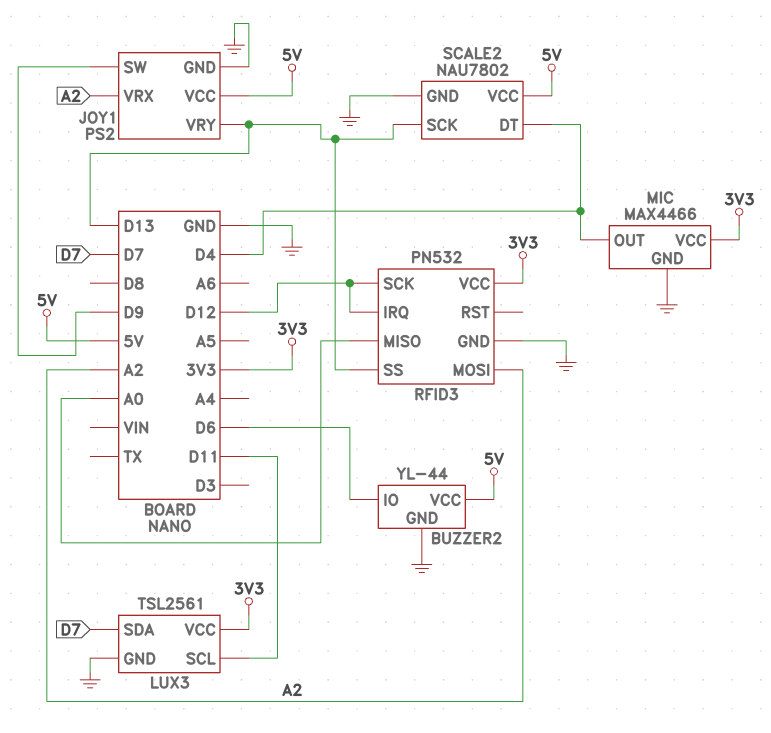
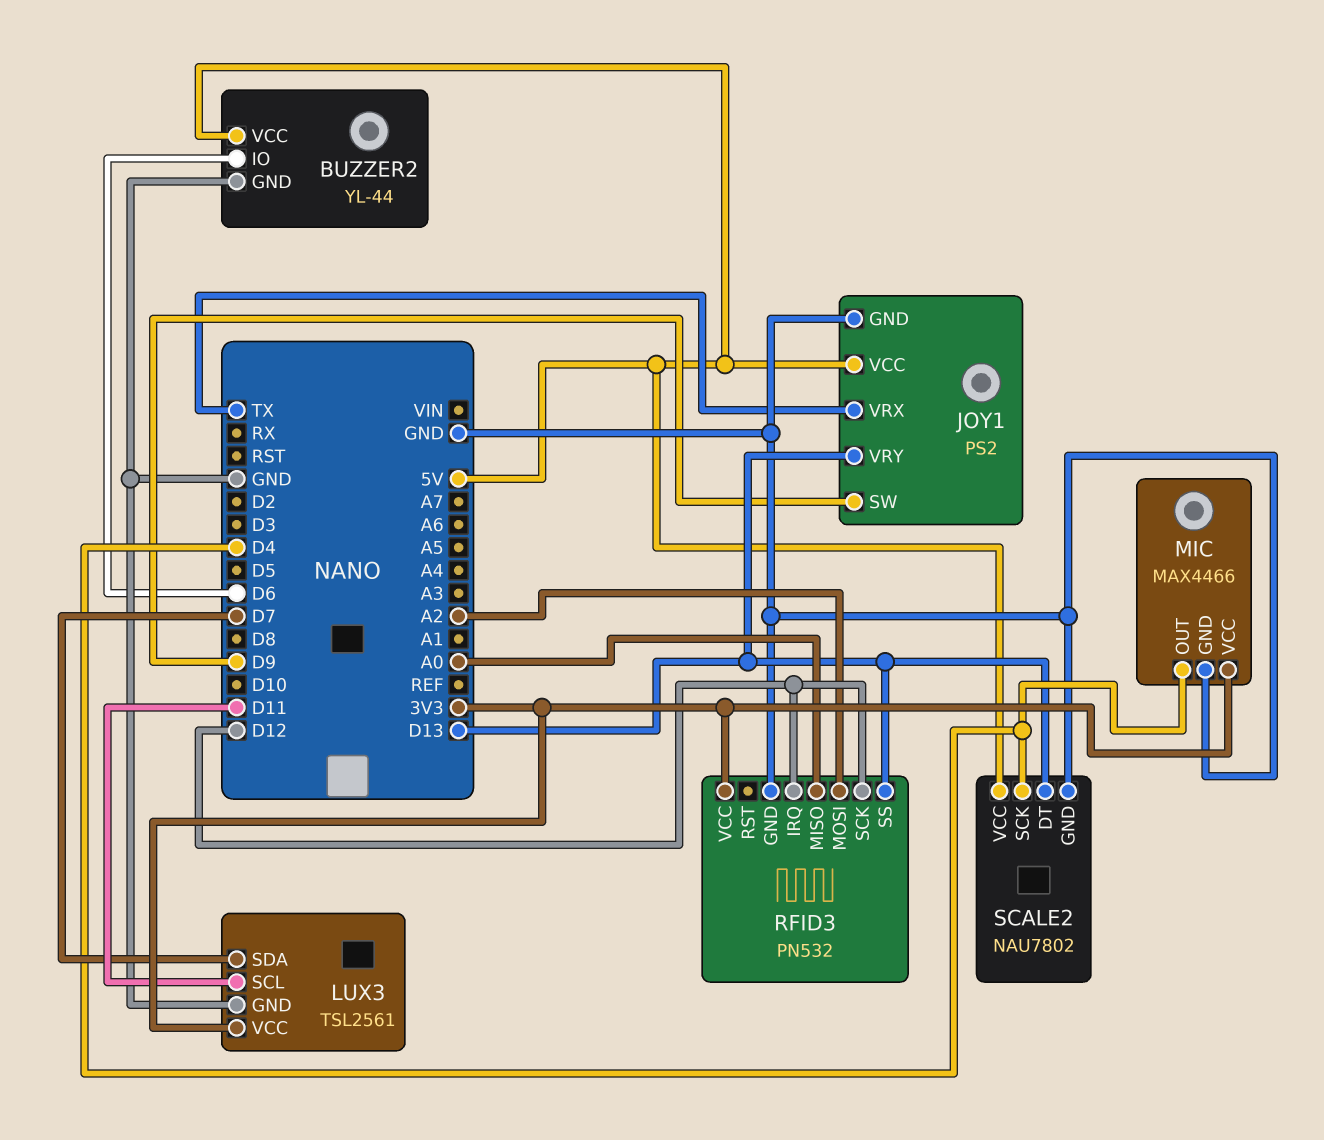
JOY1 pin VRX: A2 -> TX
SCALE2 pin DT: D4 -> D13
SCALE2 pin SCK: D13 -> D4

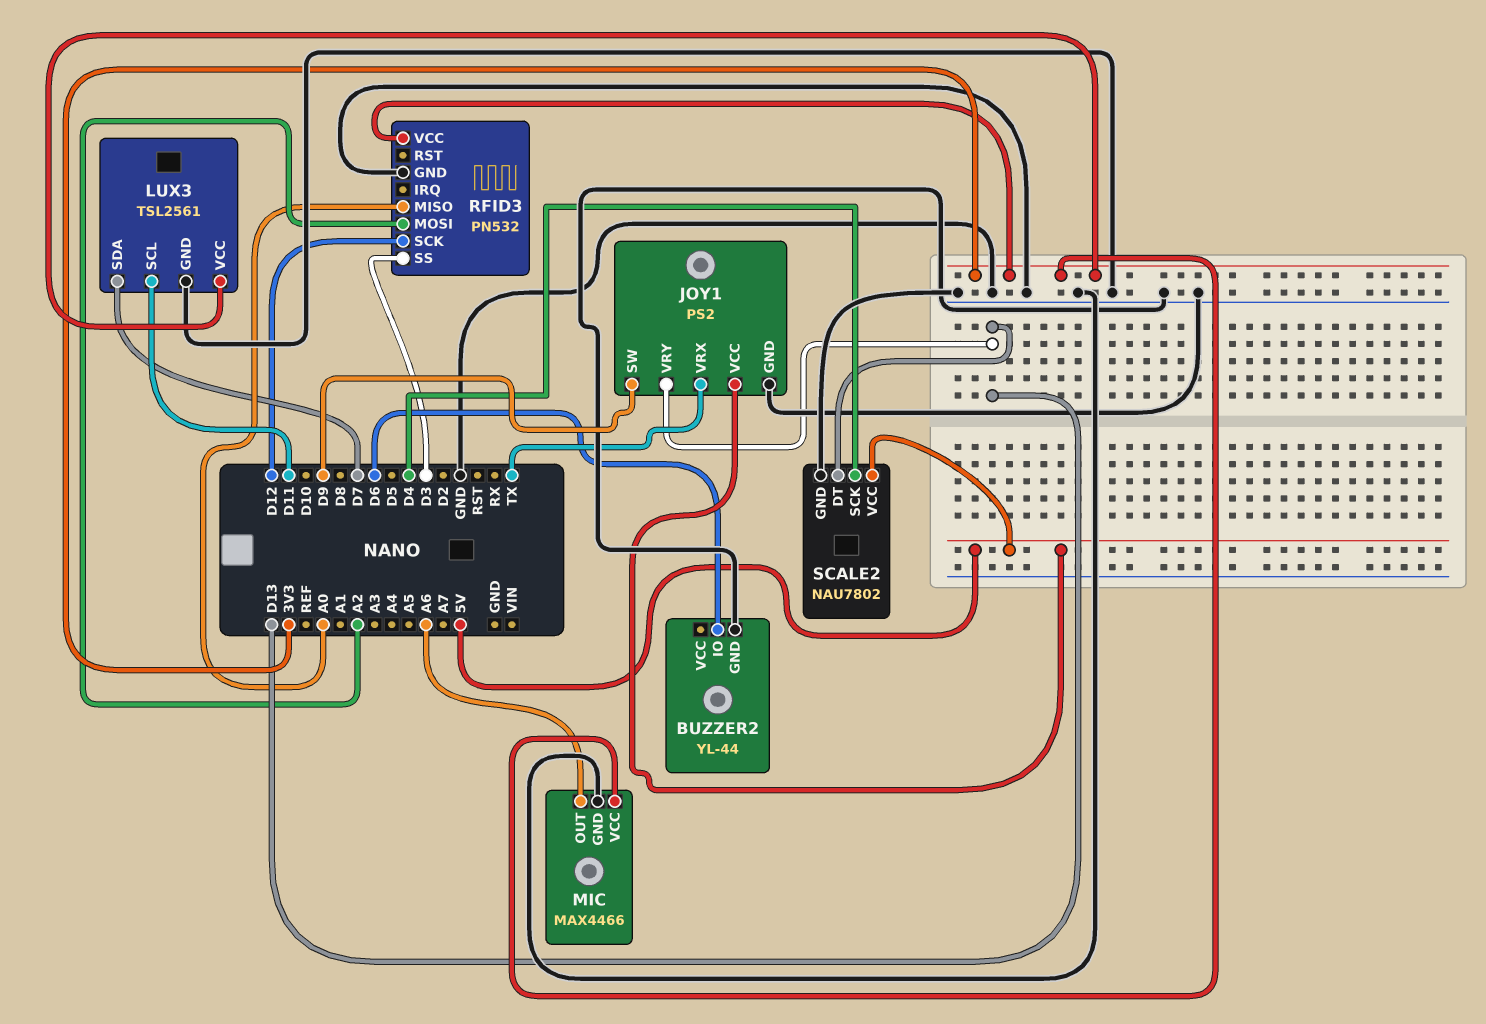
BUZZER2 pin VCC: 5V -> none
MIC pin OUT: D4 -> A6
RFID3 pin IRQ: D12 -> none
RFID3 pin SS: D13 -> D3

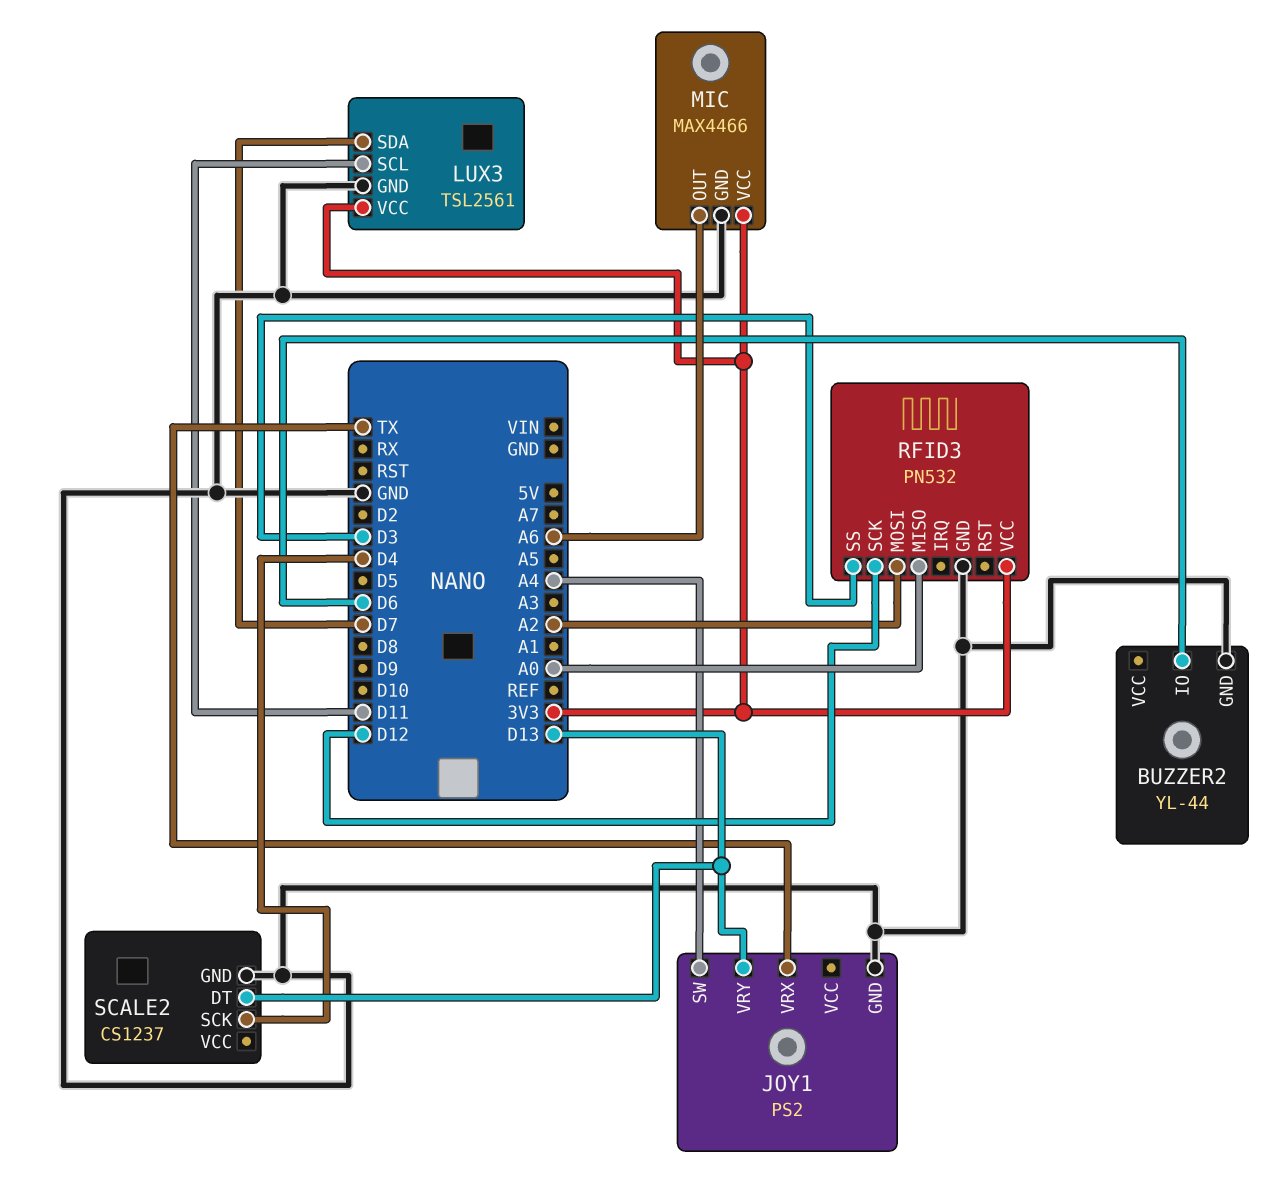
JOY1 pin SW: D9 -> A4
JOY1 pin VCC: 5V -> none
SCALE2: NAU7802 -> CS1237
SCALE2 pin VCC: 5V -> none

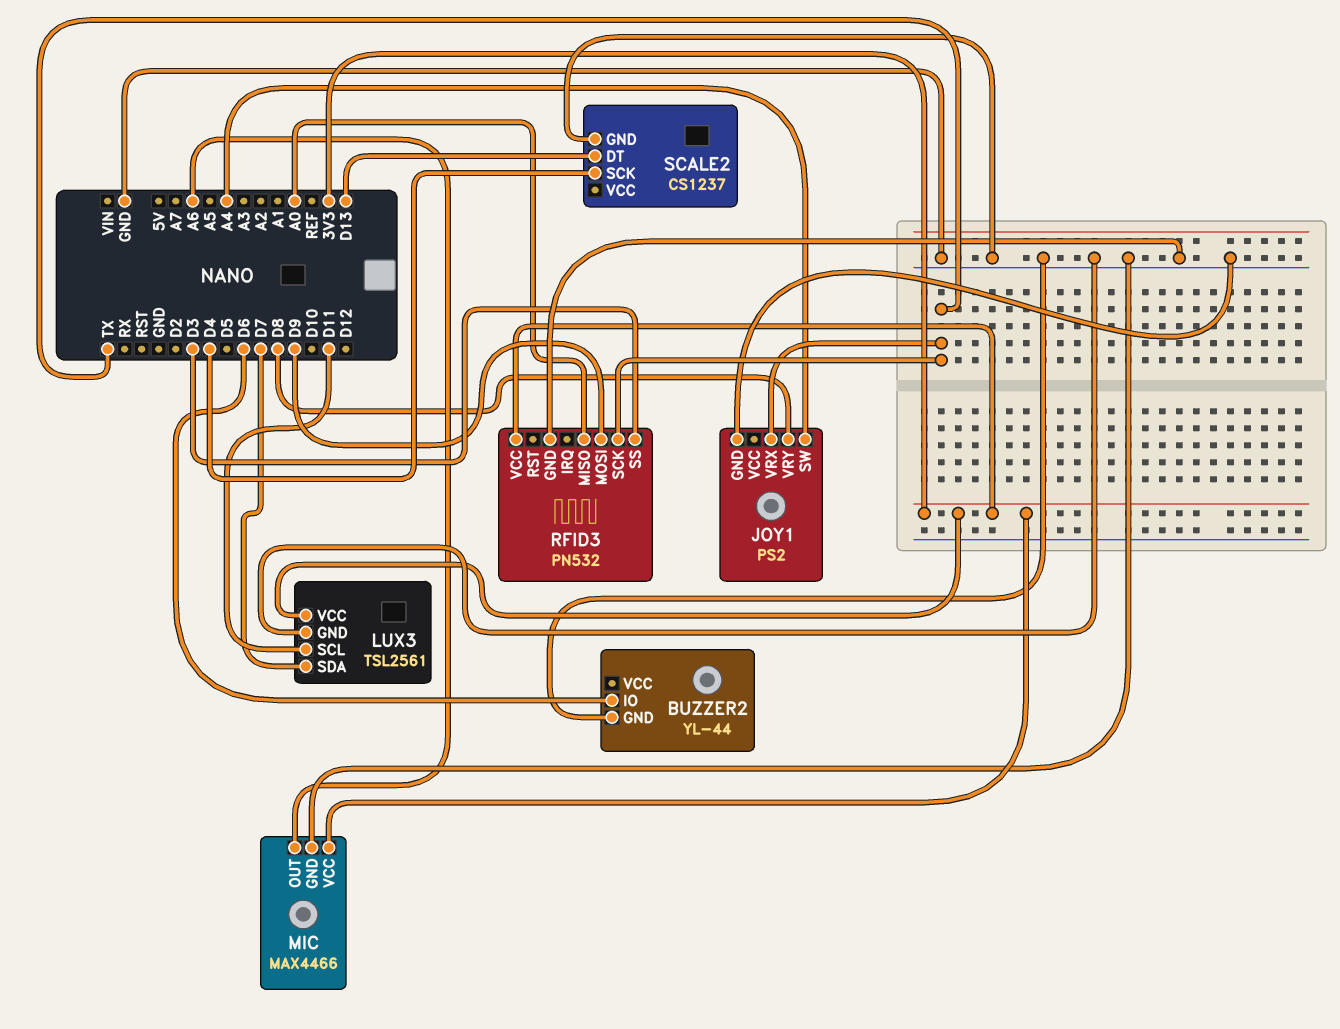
JOY1 pin VRY: D13 -> D8
RFID3 pin MOSI: A2 -> D9
RFID3 pin SCK: D12 -> TX

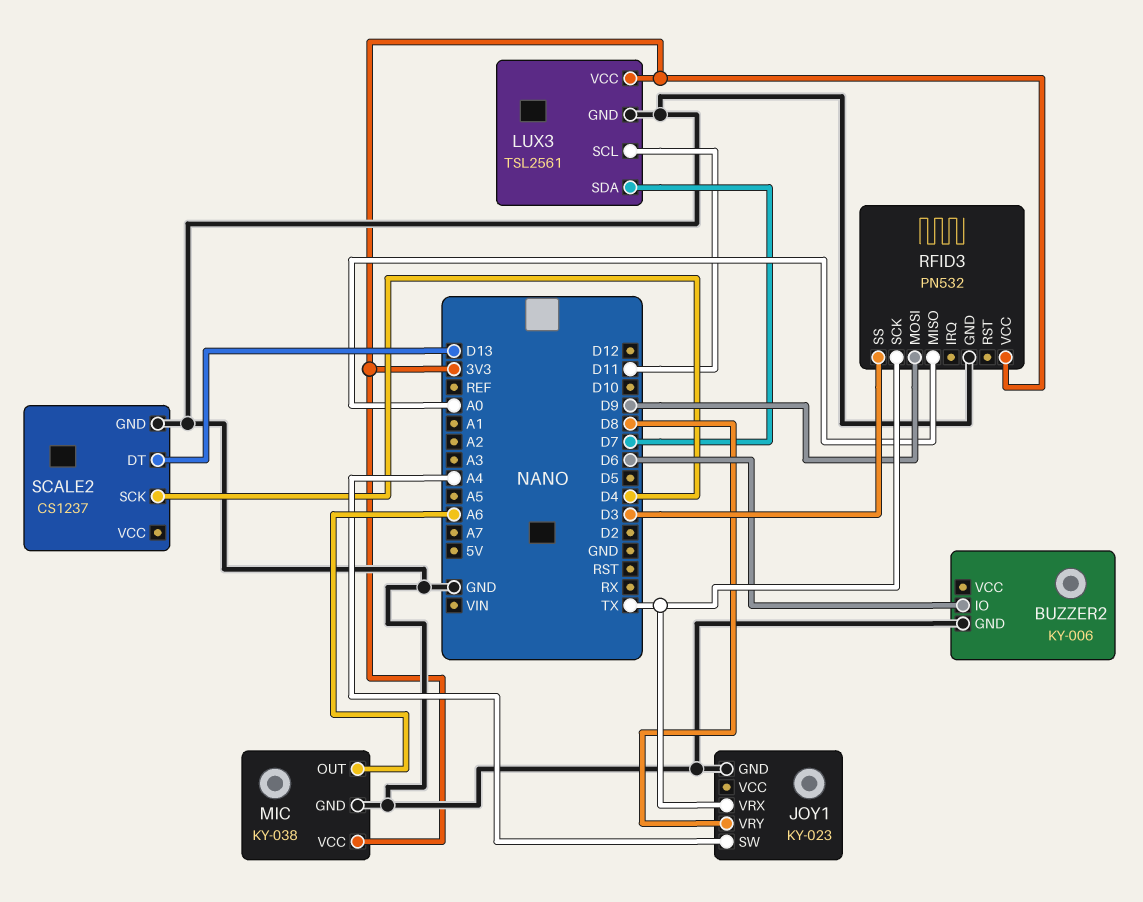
BUZZER2: YL-44 -> KY-006
JOY1: PS2 -> KY-023
MIC: MAX4466 -> KY-038

